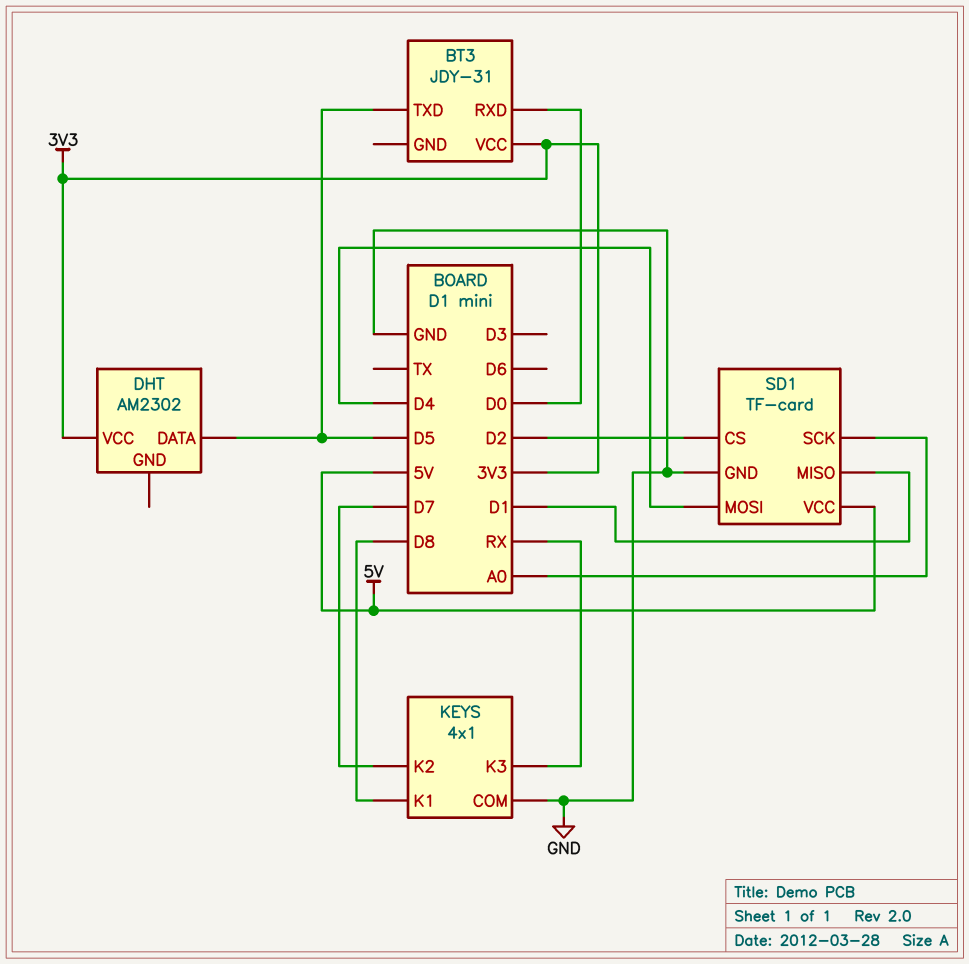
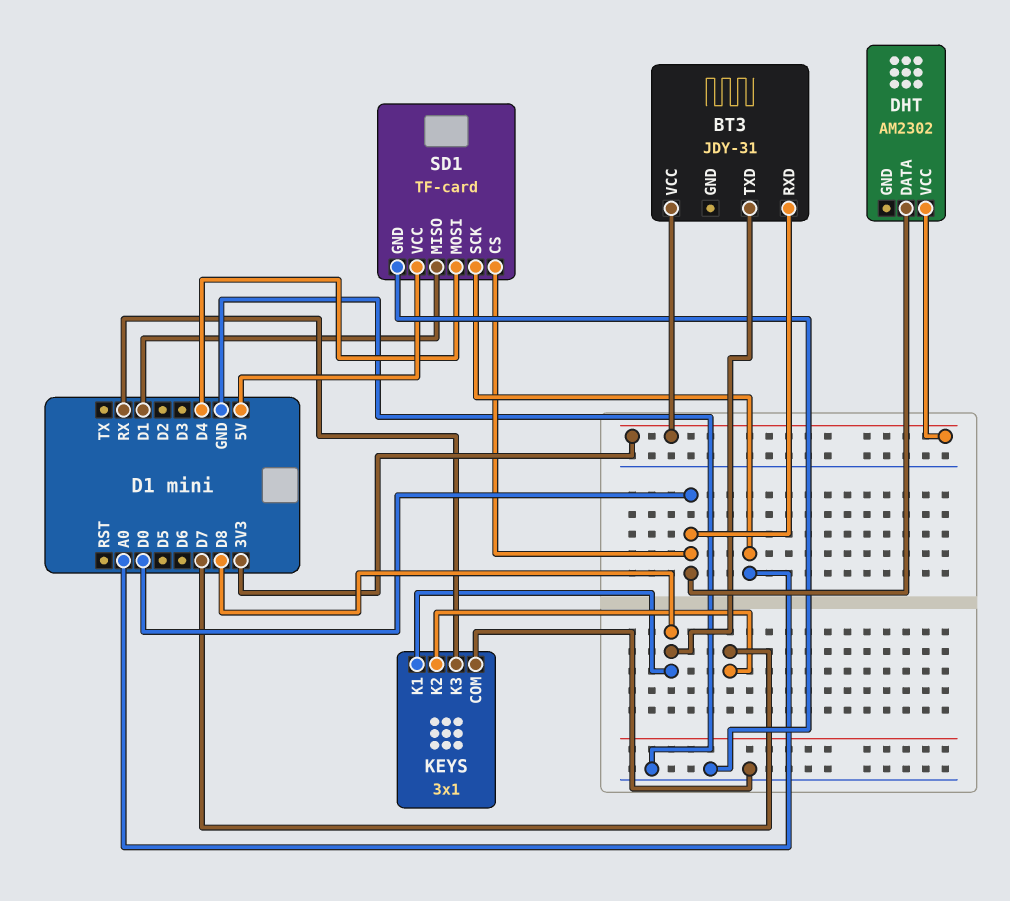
BT3 pin TXD: D5 -> D8
DHT pin DATA: D5 -> D0
KEYS: 4x1 -> 3x1
SD1 pin CS: D2 -> D0

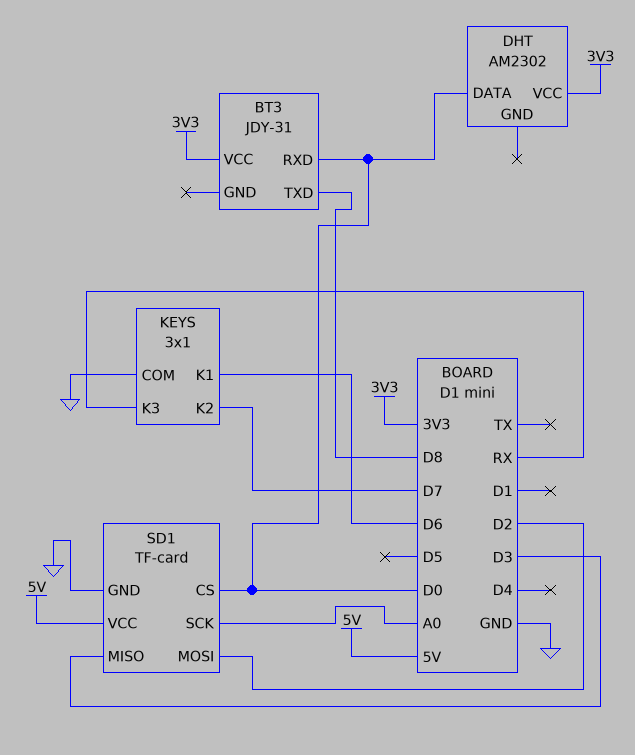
KEYS pin K1: D8 -> D6
SD1 pin MISO: D1 -> D3
SD1 pin MOSI: D4 -> D2

